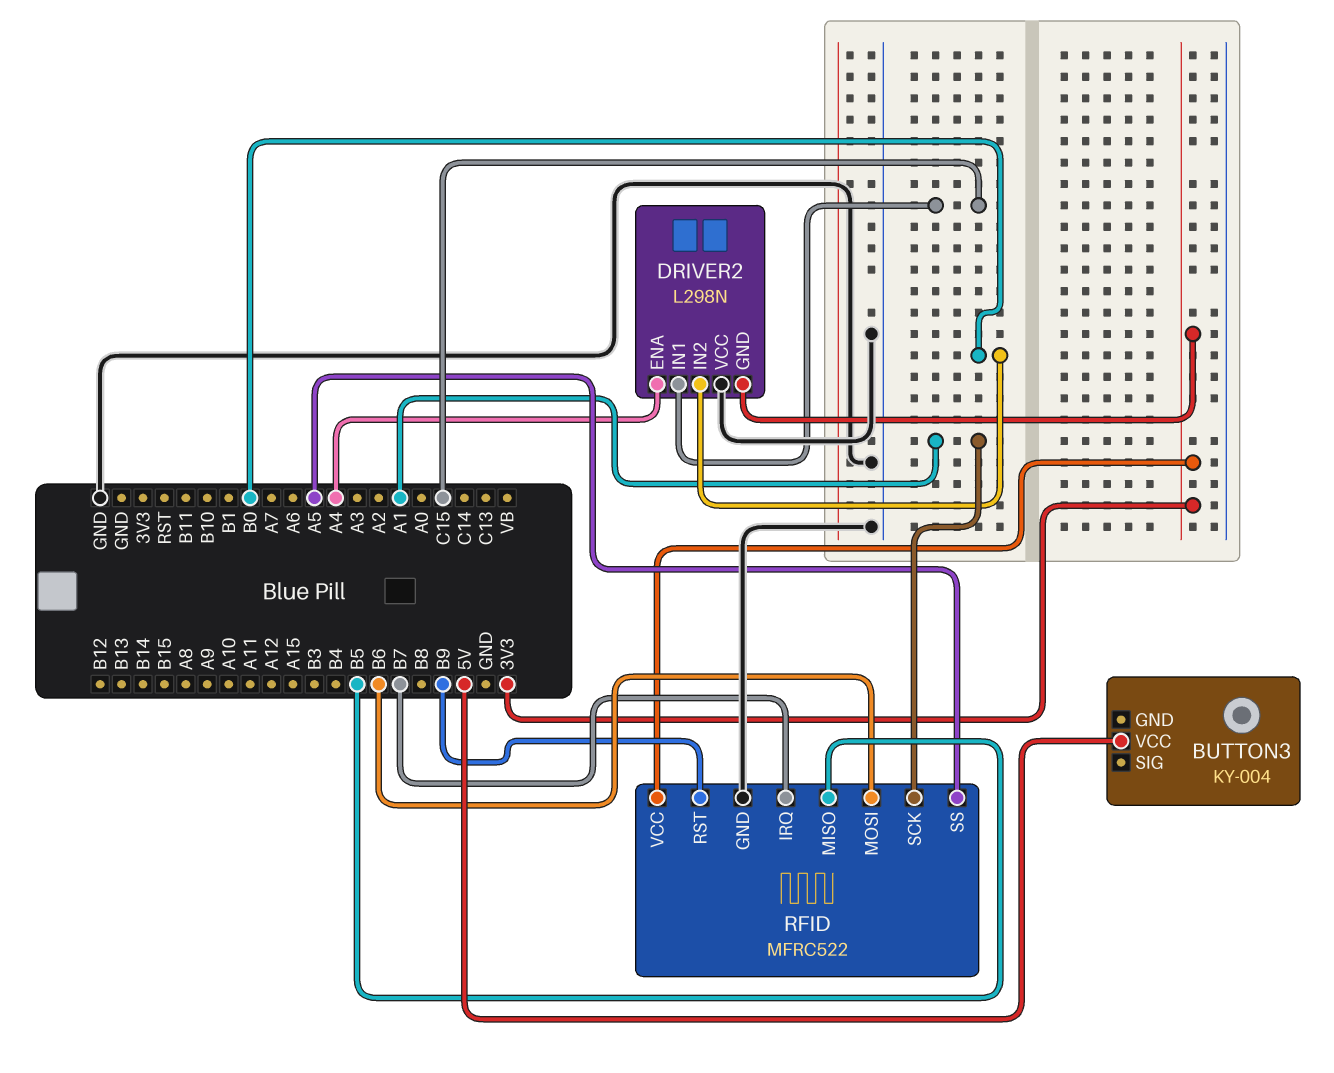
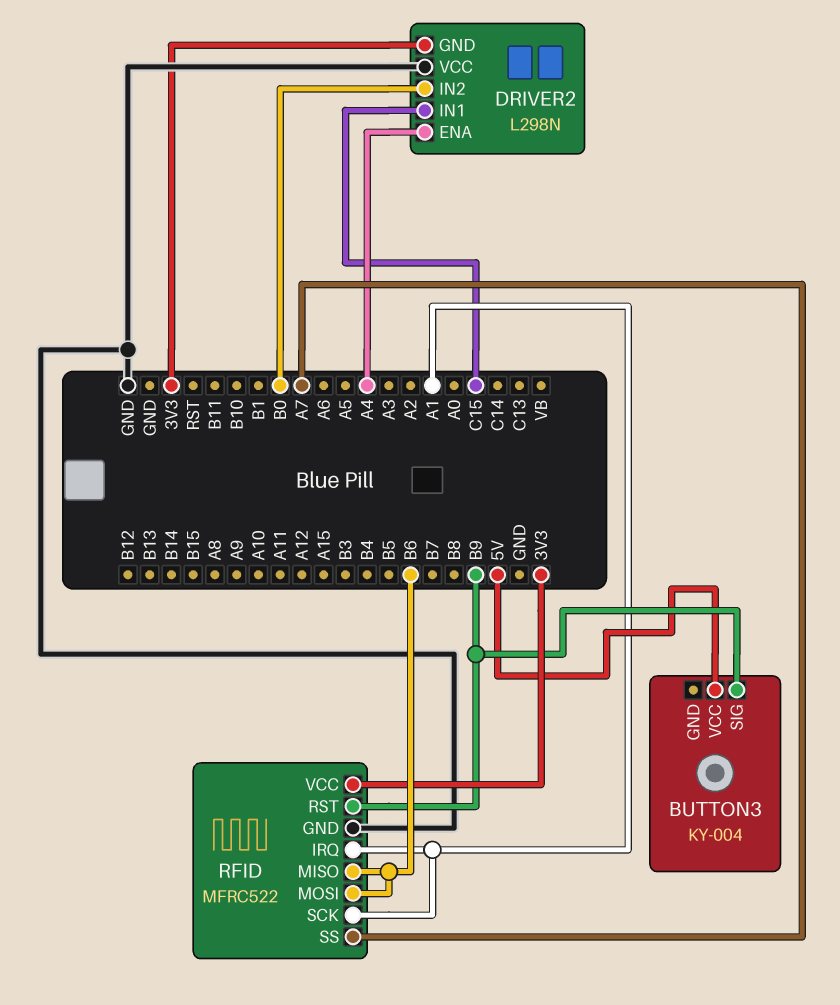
BUTTON3 pin SIG: none -> B9
RFID pin IRQ: B7 -> A1
RFID pin MISO: B5 -> B6
RFID pin SS: A5 -> A7

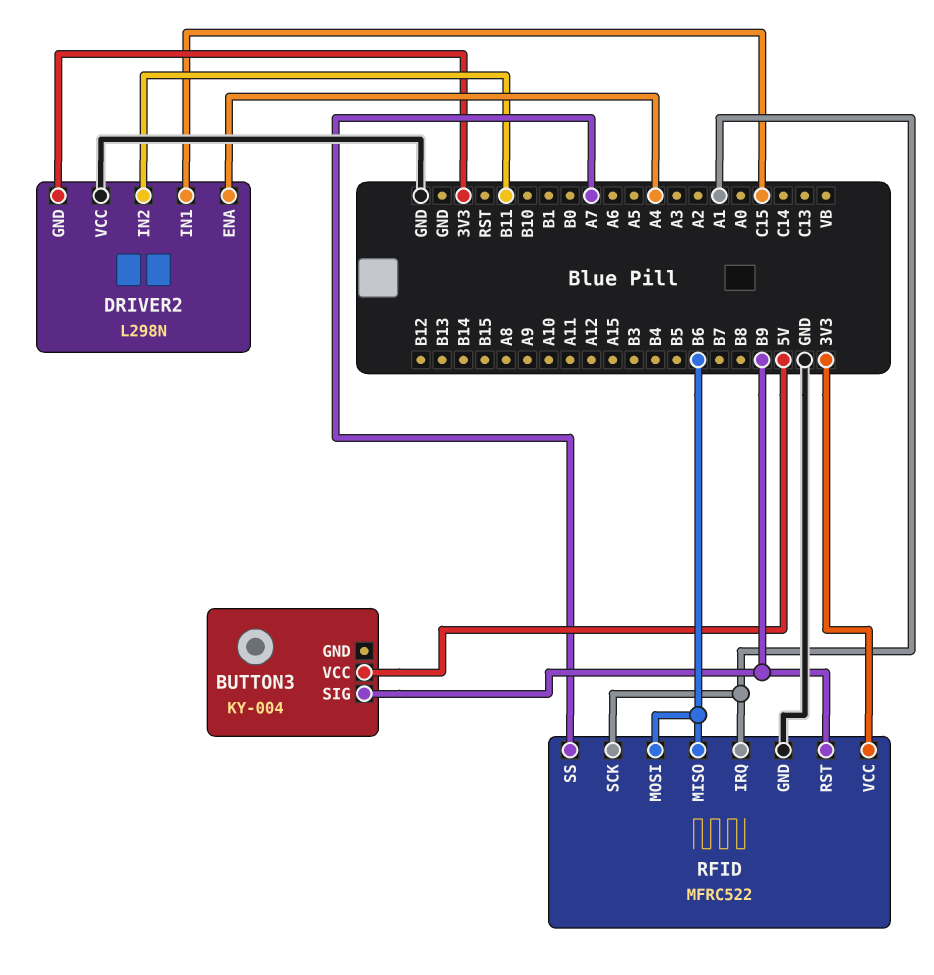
DRIVER2 pin IN2: B0 -> B11

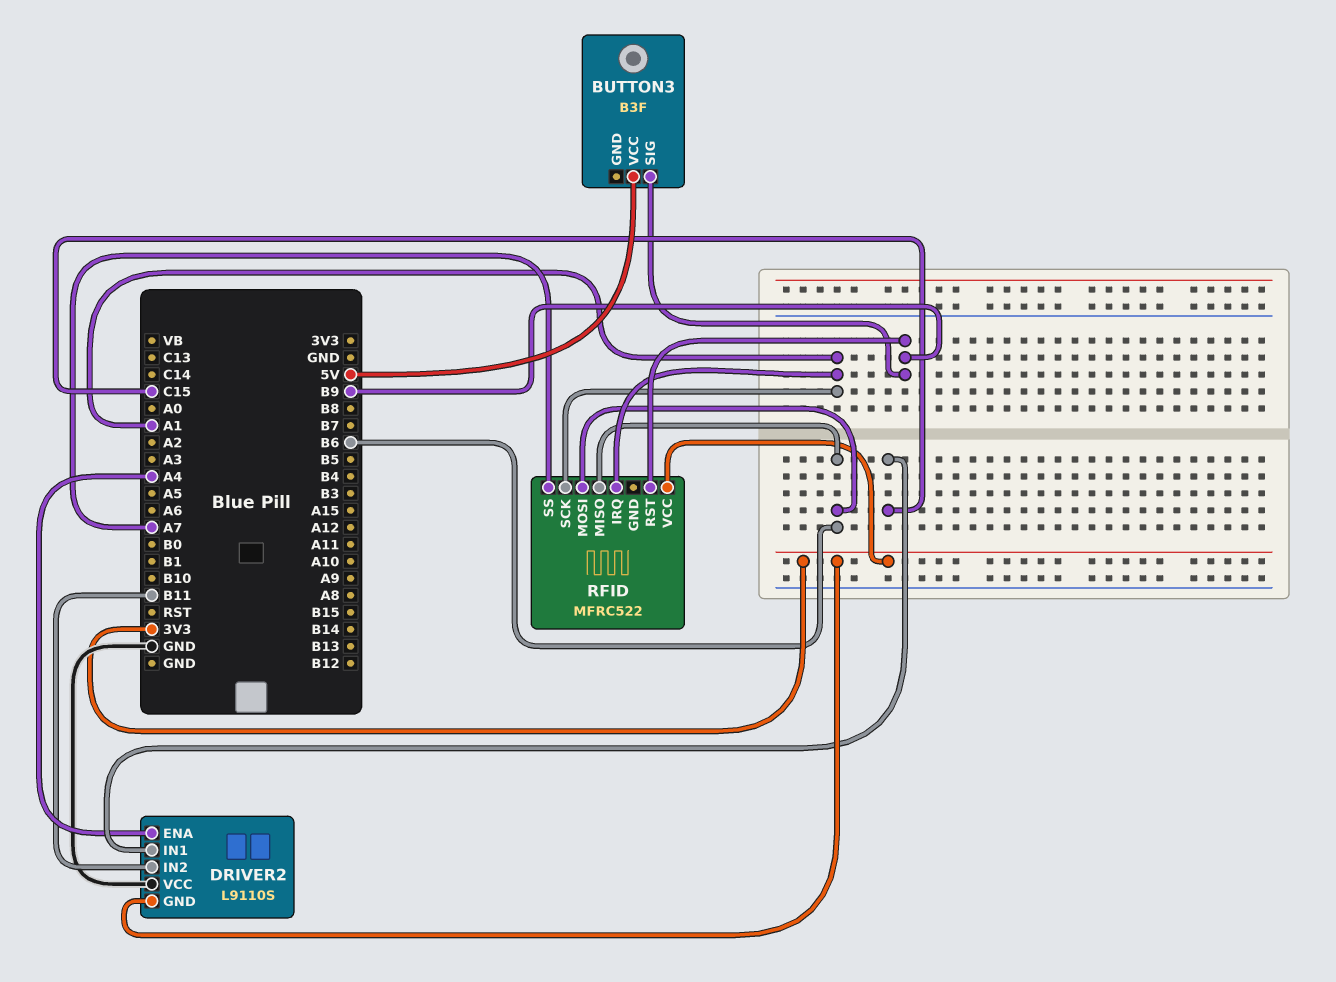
BUTTON3: KY-004 -> B3F
DRIVER2: L298N -> L9110S
RFID pin GND: GND -> none

